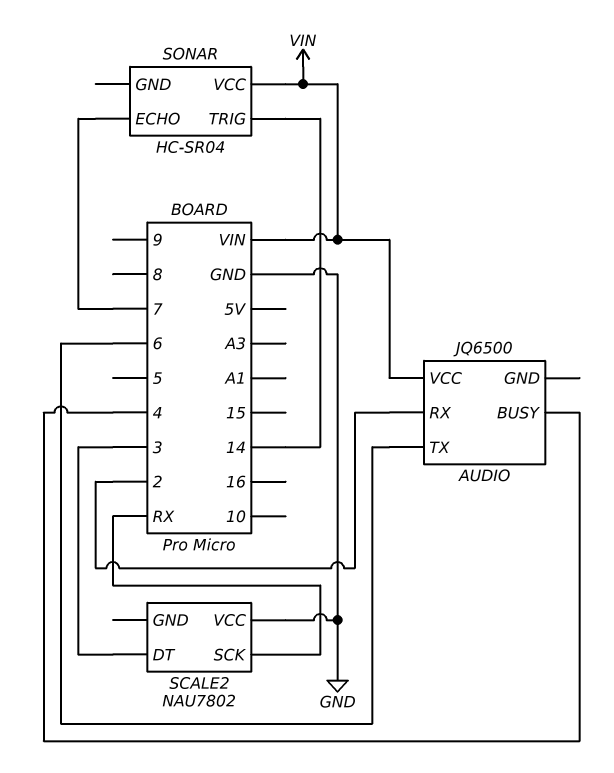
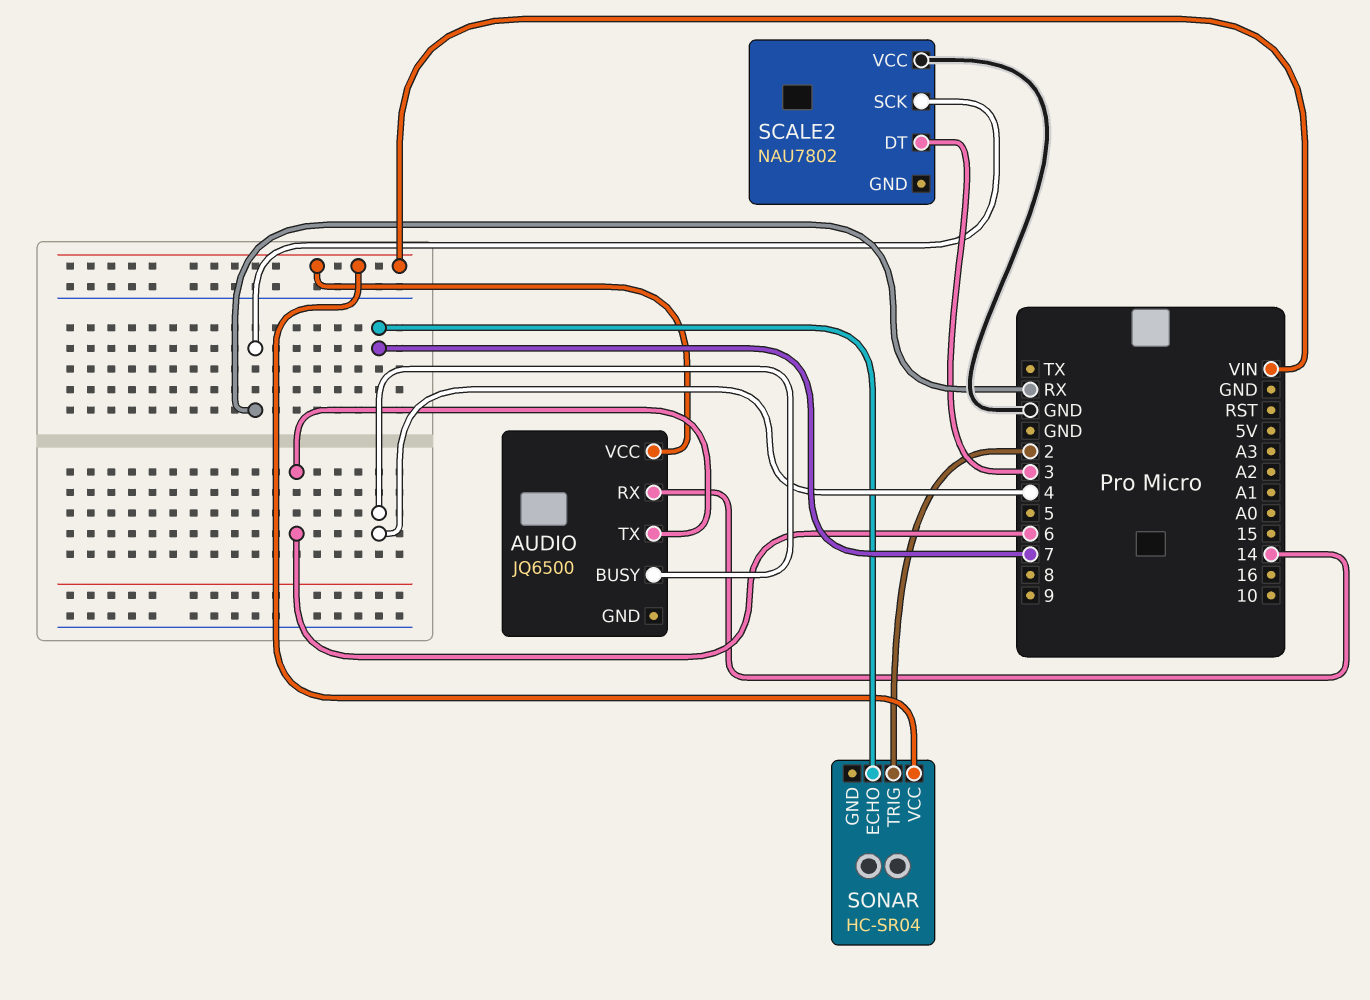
AUDIO pin RX: 2 -> 14
SONAR pin TRIG: 14 -> 2

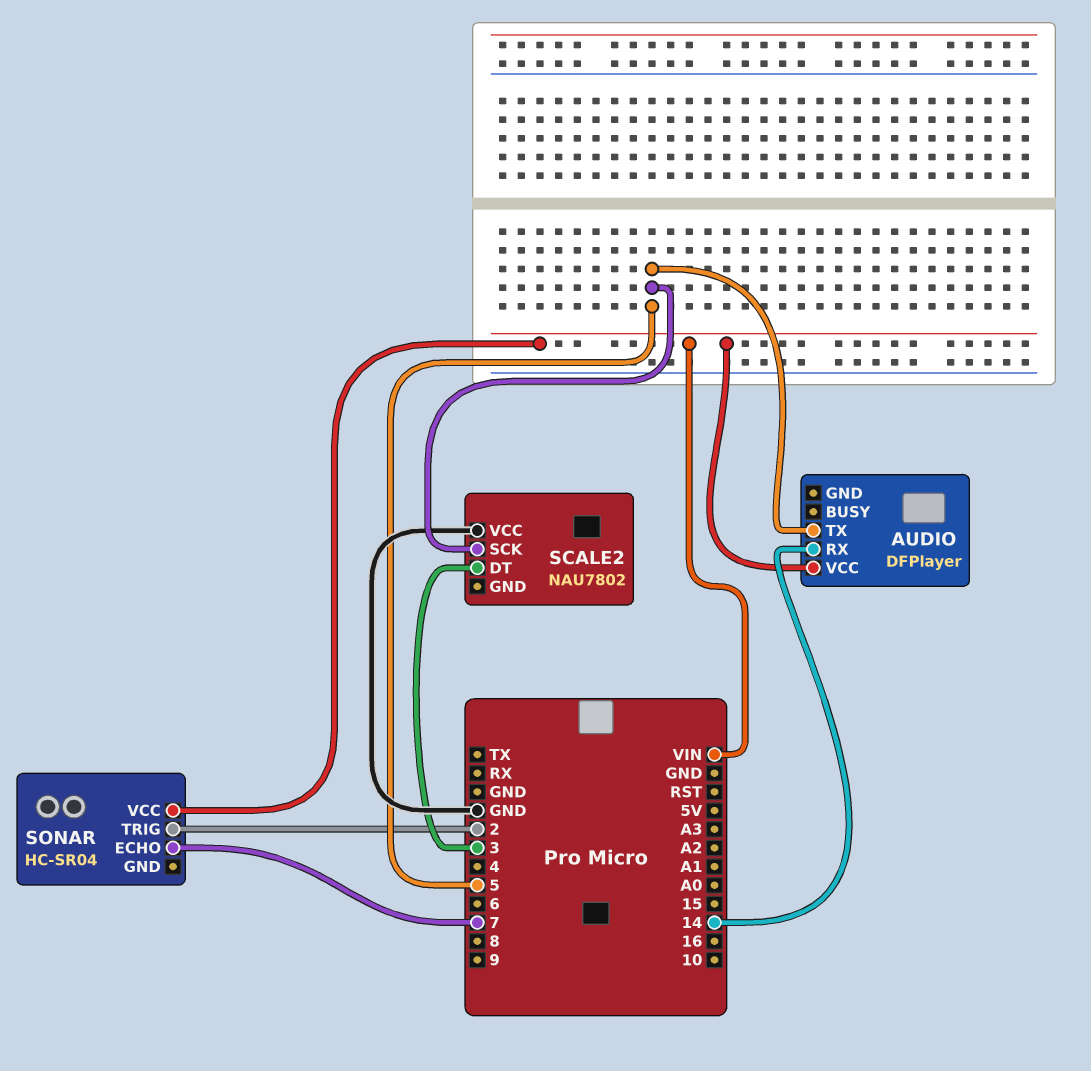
AUDIO: JQ6500 -> DFPlayer
AUDIO pin BUSY: 4 -> none
AUDIO pin TX: 6 -> 5
SCALE2 pin SCK: RX -> 5

